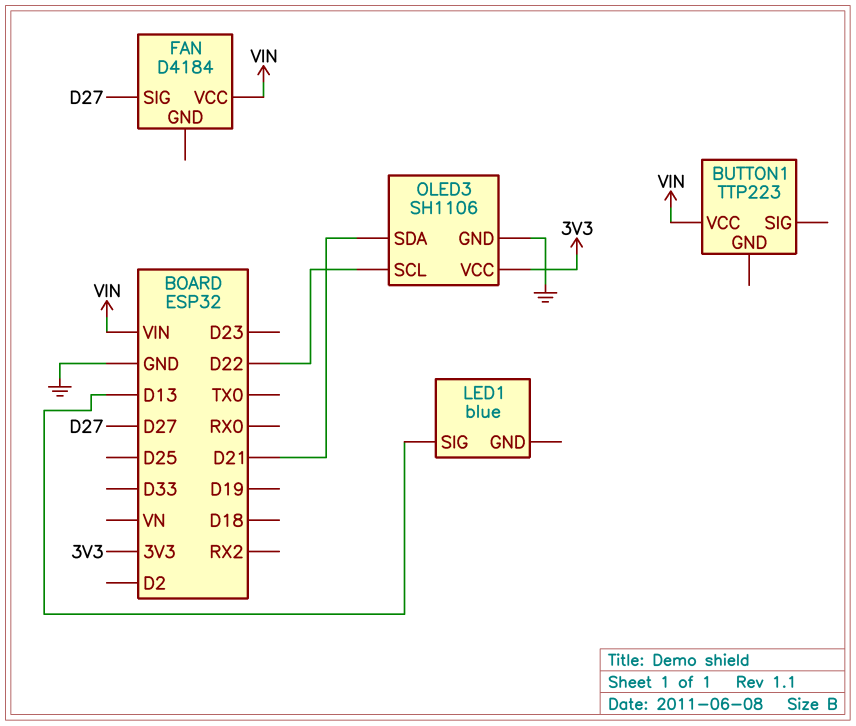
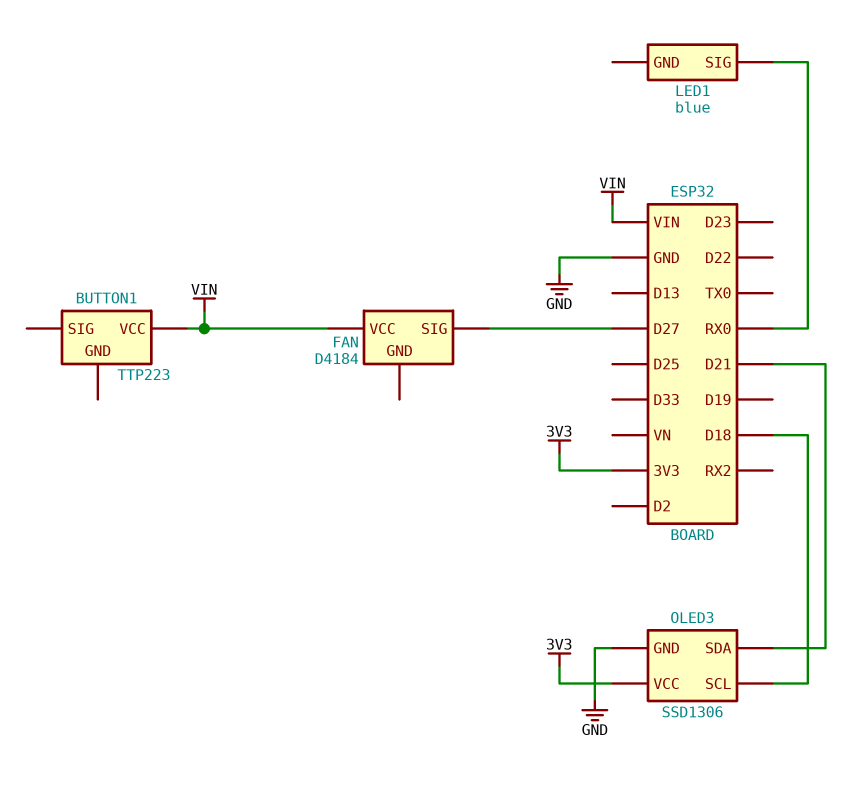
LED1 pin SIG: D13 -> RX0
OLED3: SH1106 -> SSD1306
OLED3 pin SCL: D22 -> D18

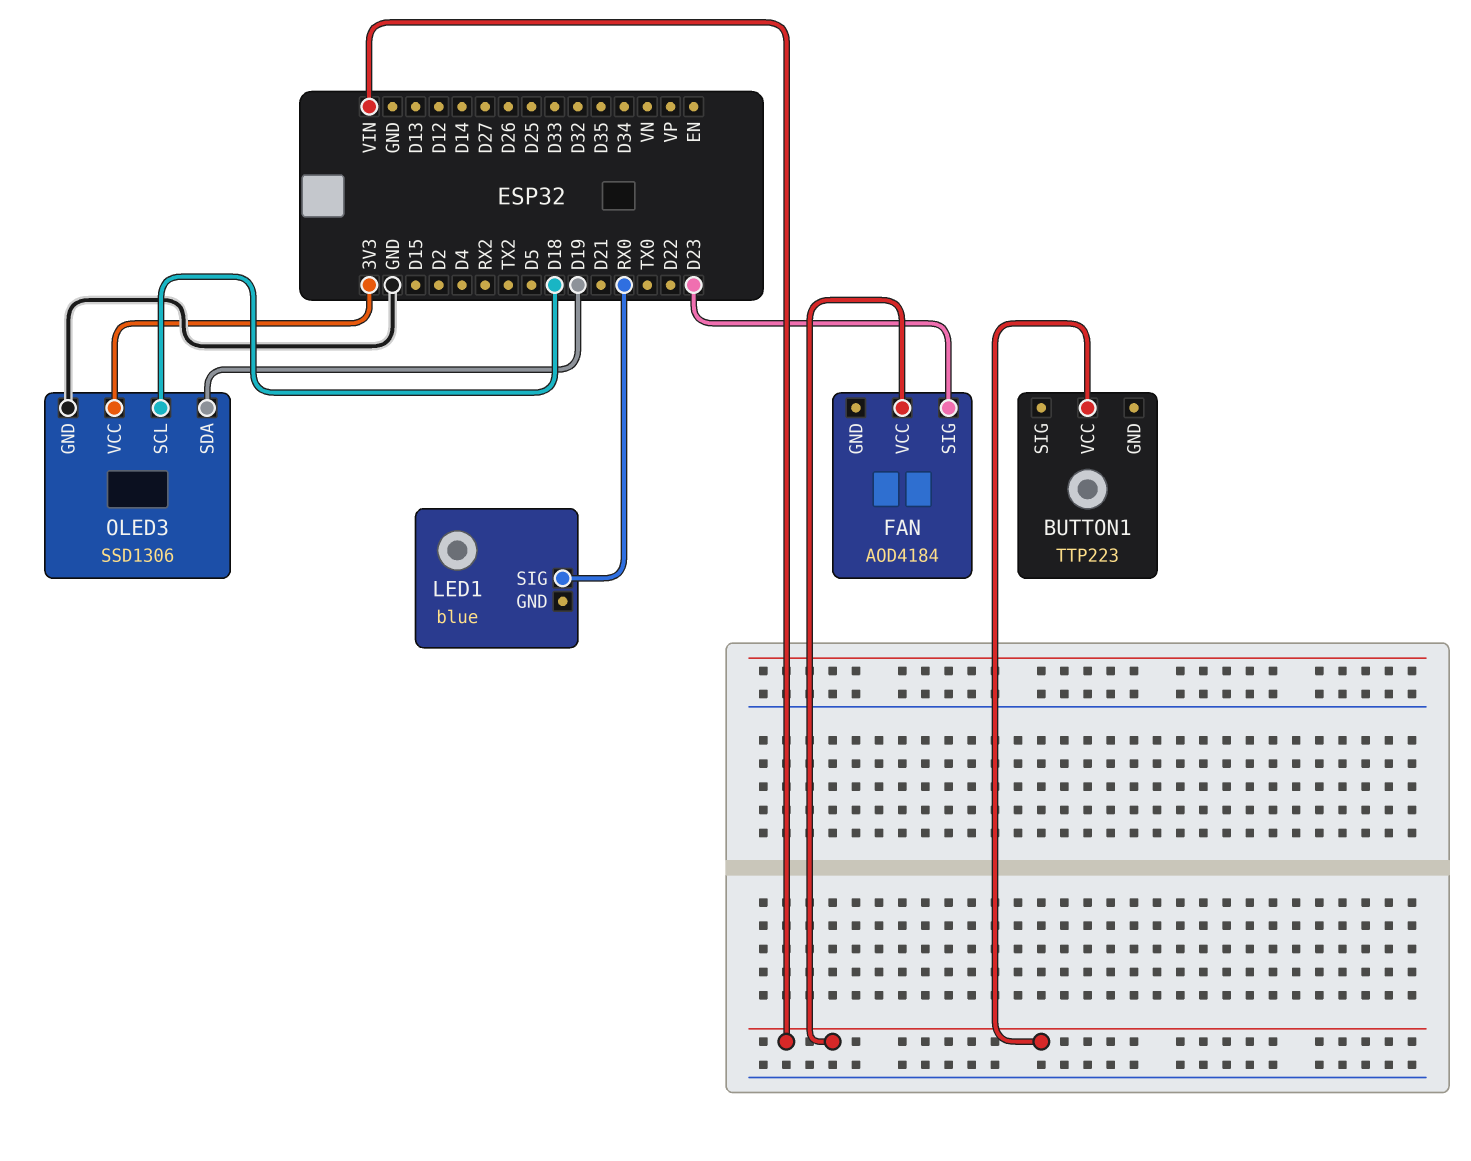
FAN: D4184 -> AOD4184
FAN pin SIG: D27 -> D23
OLED3 pin SDA: D21 -> D19

